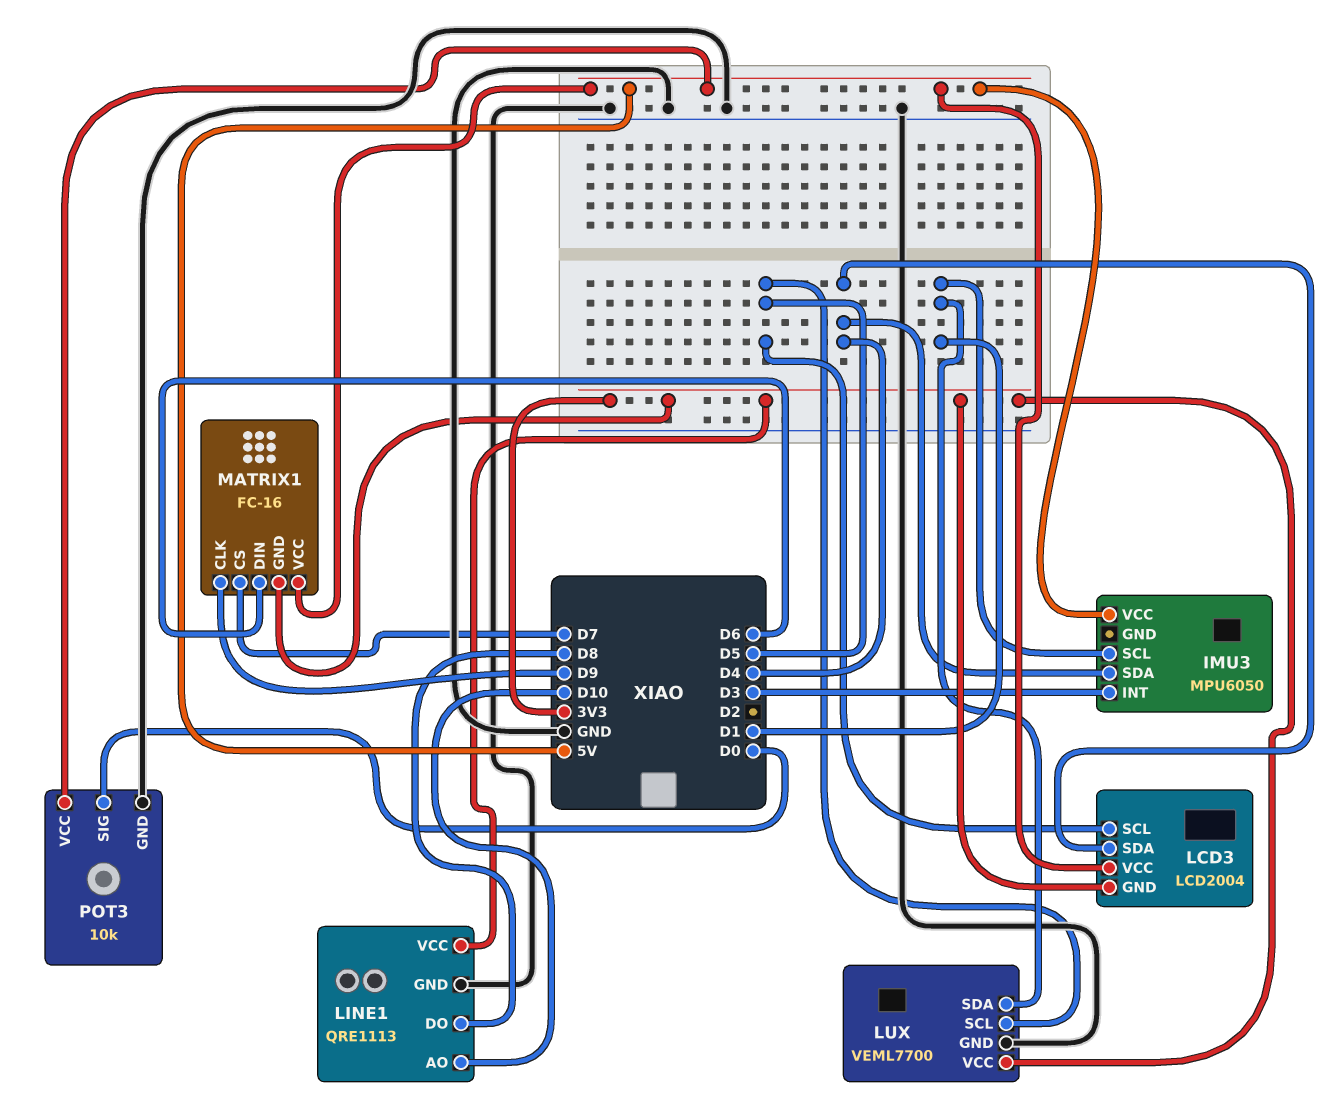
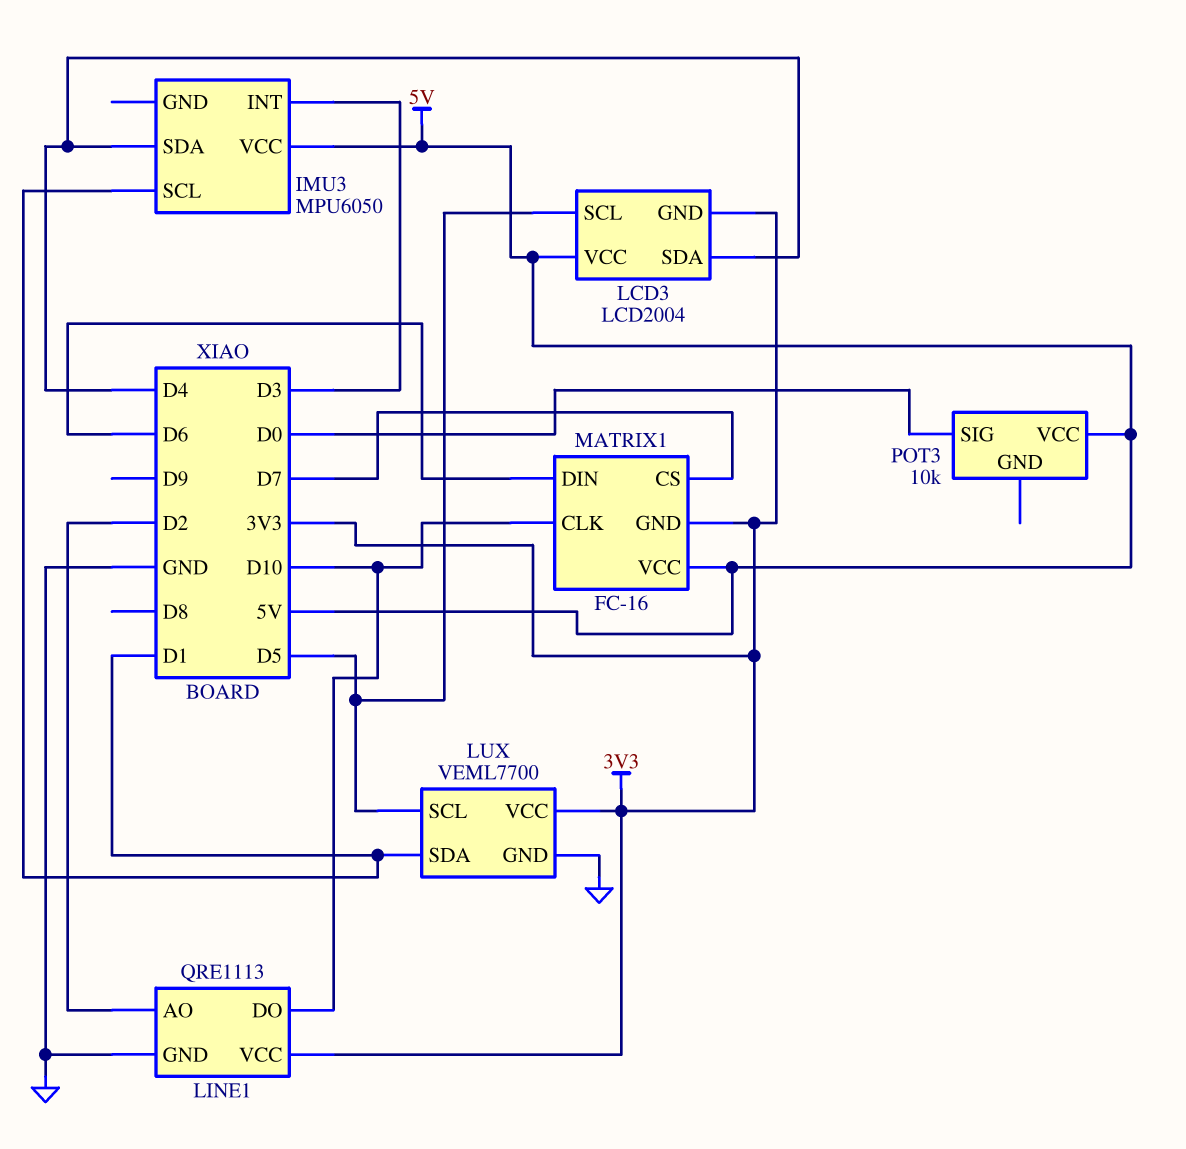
LINE1 pin AO: D10 -> D2
LINE1 pin DO: D8 -> D10
MATRIX1 pin CLK: D9 -> D10
POT3 pin GND: GND -> none

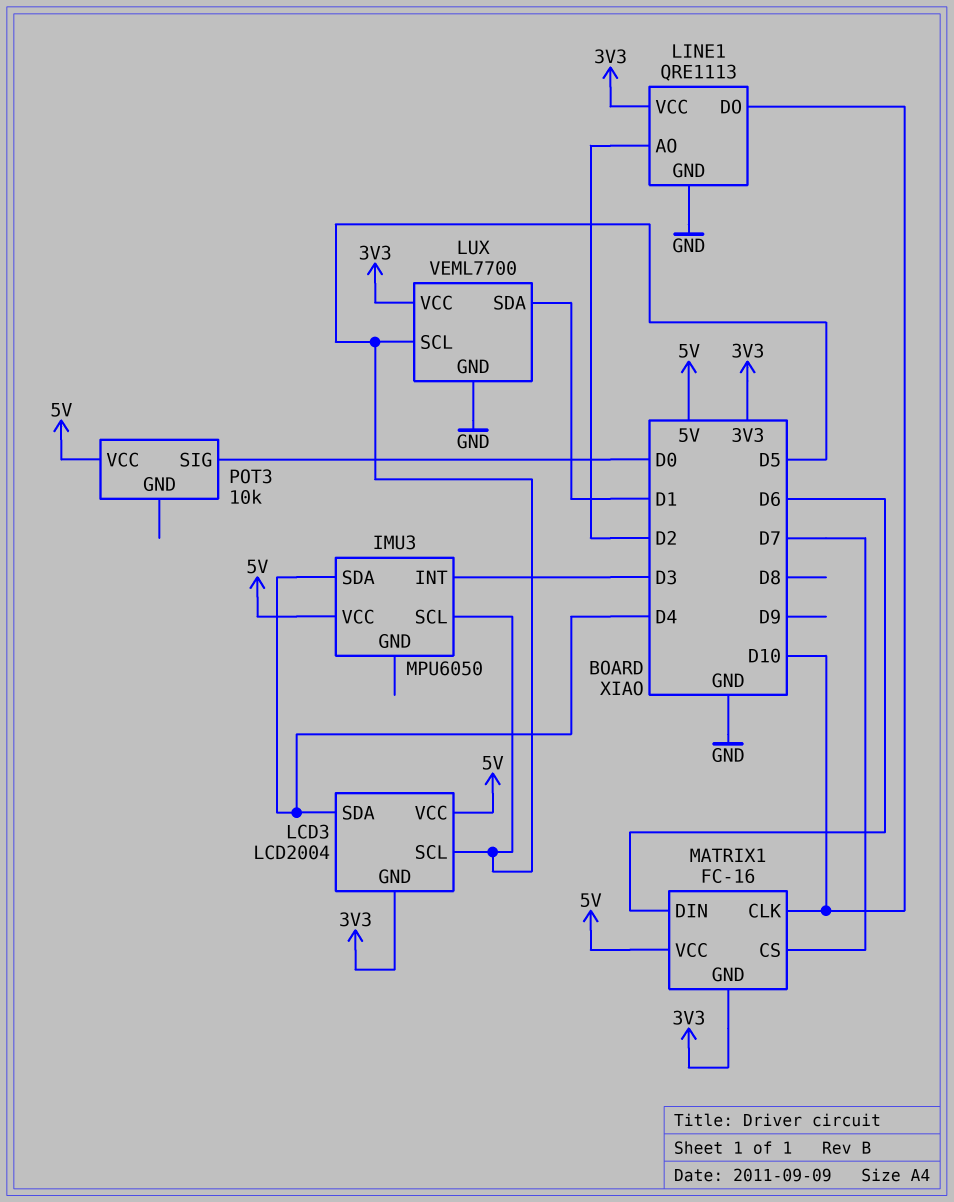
IMU3 pin SCL: D1 -> D5

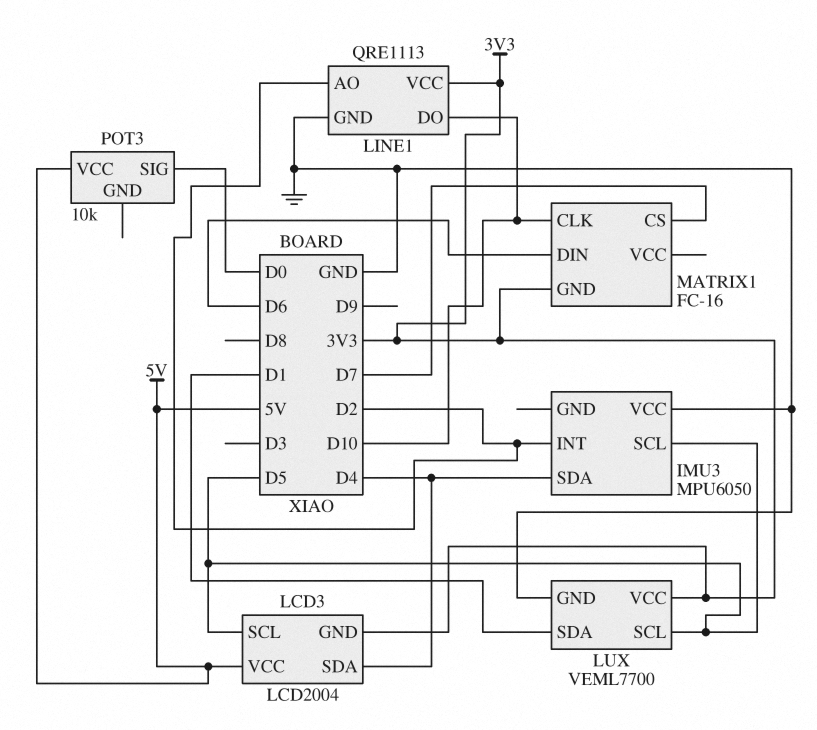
IMU3 pin INT: D3 -> D2
IMU3 pin VCC: 5V -> GND
MATRIX1 pin VCC: 5V -> none

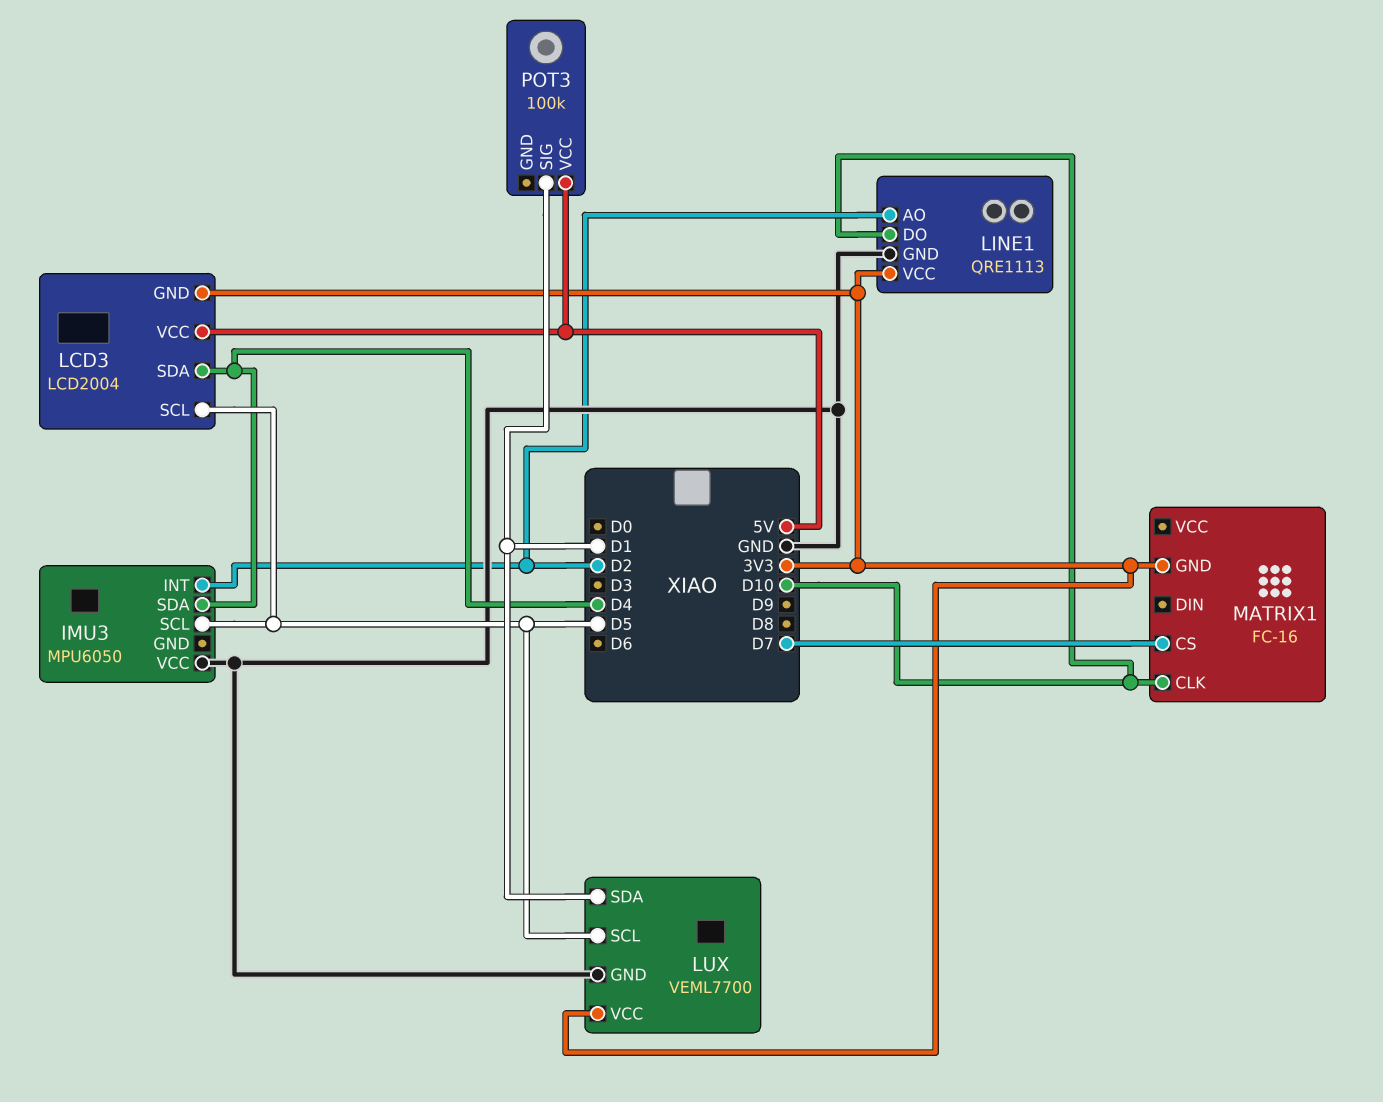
MATRIX1 pin DIN: D6 -> none
POT3: 10k -> 100k
POT3 pin SIG: D0 -> D1

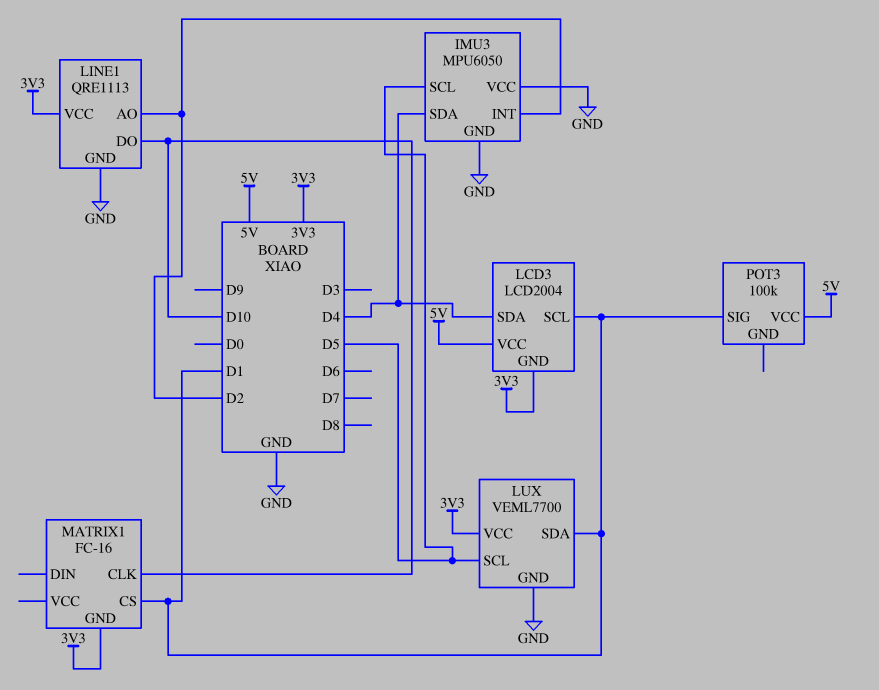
IMU3 pin GND: none -> GND
LCD3 pin SCL: D5 -> D1
MATRIX1 pin CS: D7 -> D1

